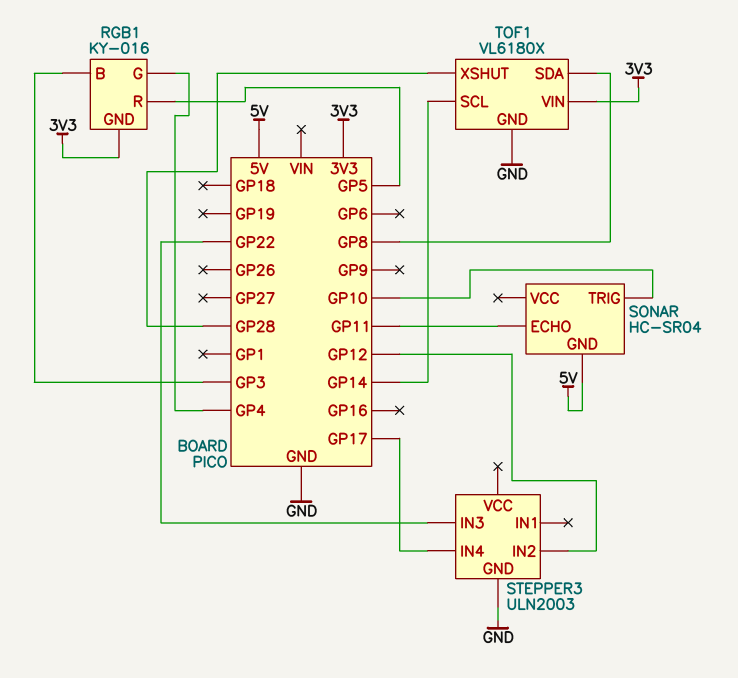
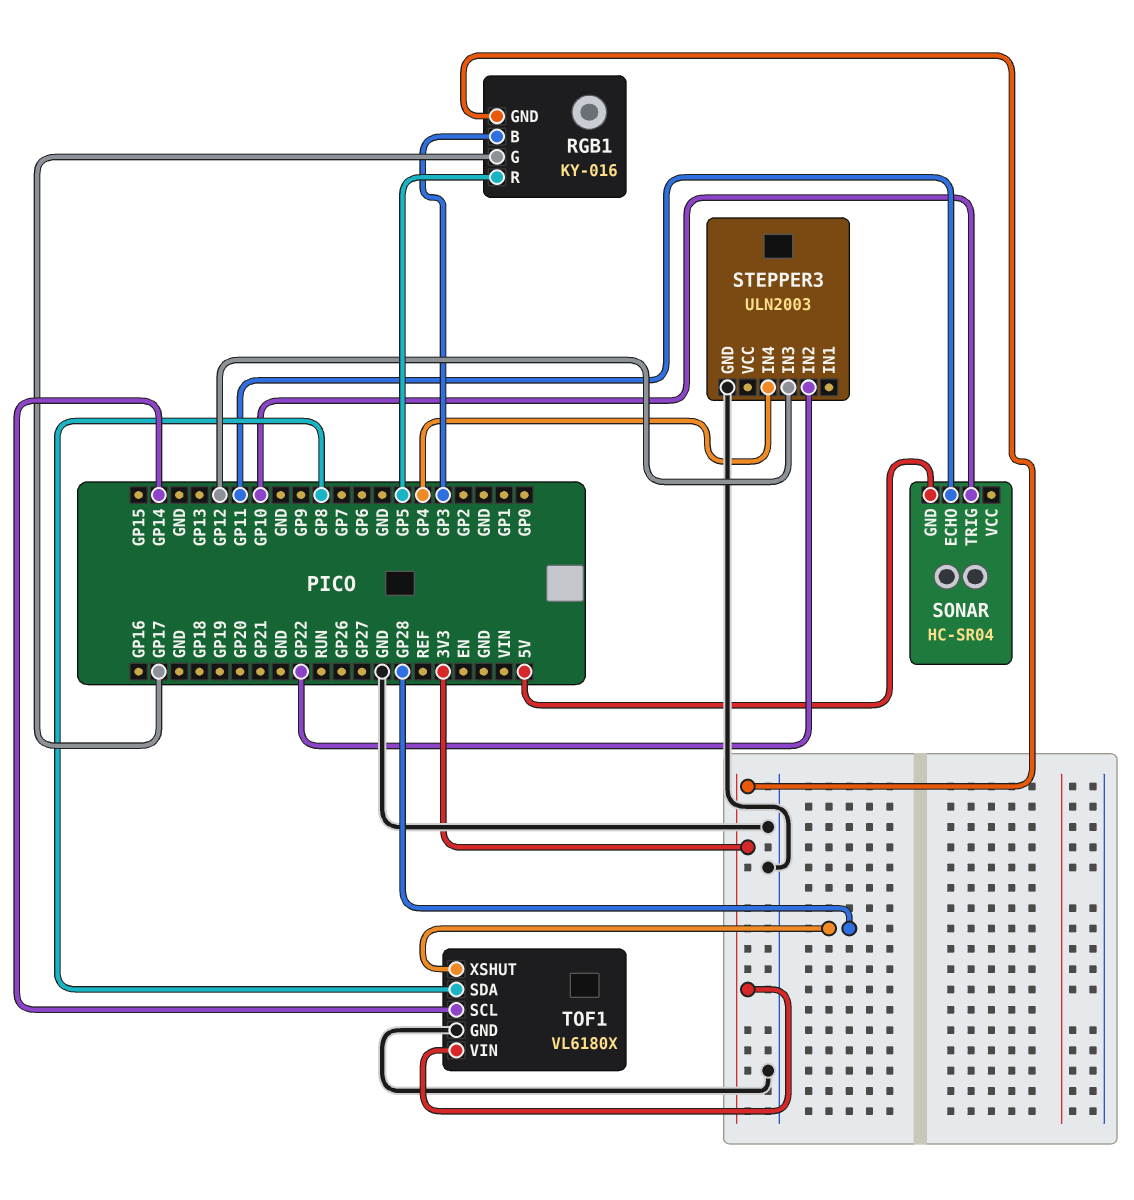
RGB1 pin G: GP4 -> GP17
STEPPER3 pin IN2: GP12 -> GP22
STEPPER3 pin IN3: GP22 -> GP12
STEPPER3 pin IN4: GP17 -> GP4

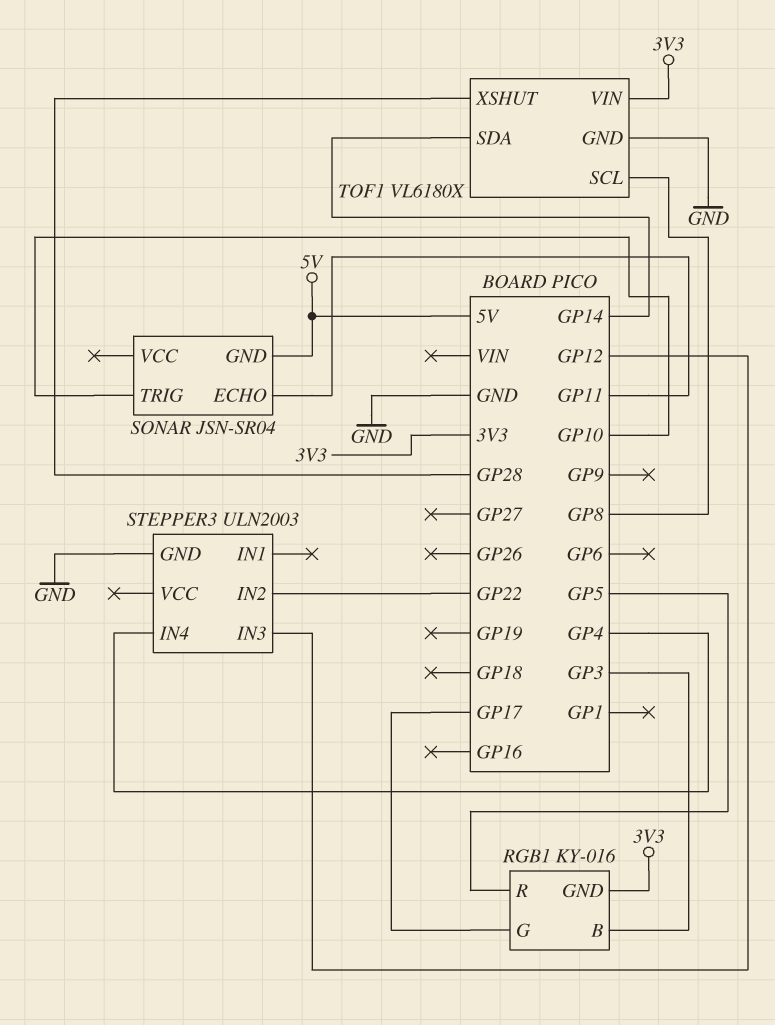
SONAR: HC-SR04 -> JSN-SR04
TOF1 pin SCL: GP14 -> GP8
TOF1 pin SDA: GP8 -> GP14

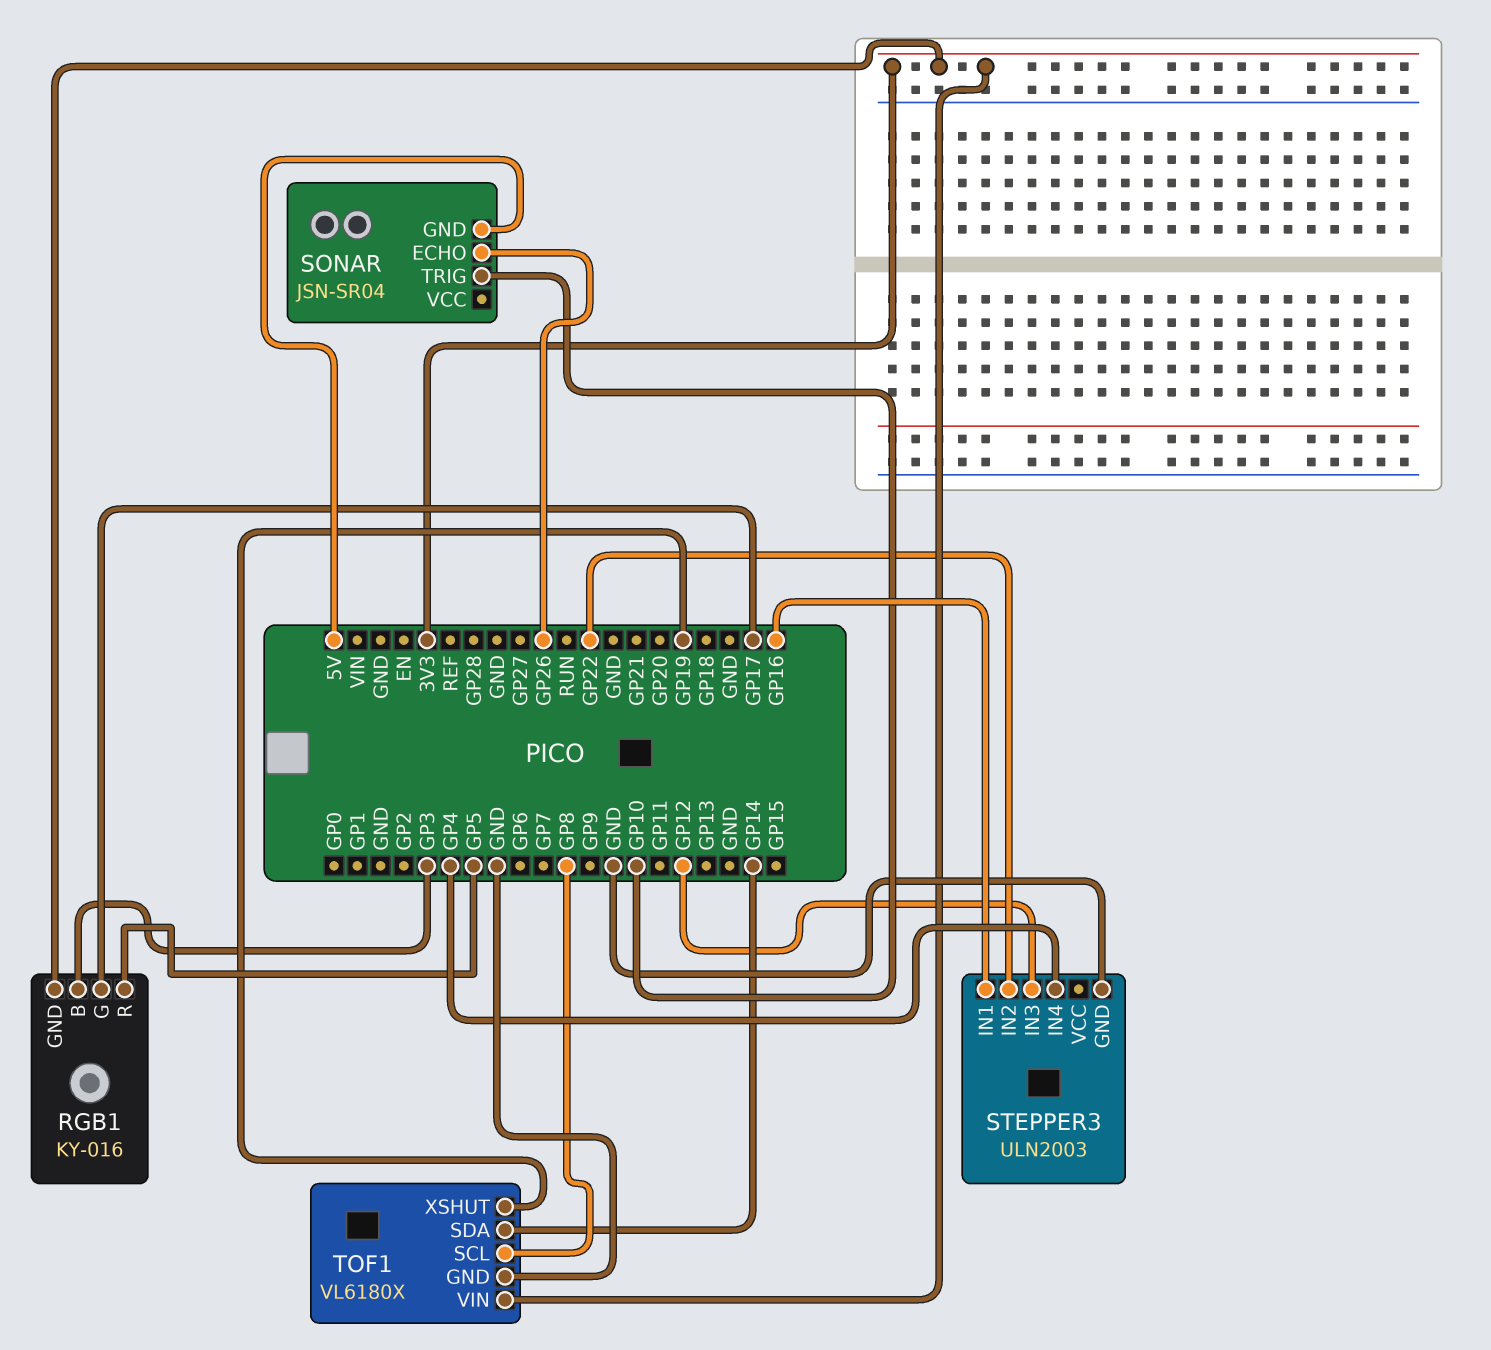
SONAR pin ECHO: GP11 -> GP26
STEPPER3 pin IN1: none -> GP16
TOF1 pin XSHUT: GP28 -> GP19

